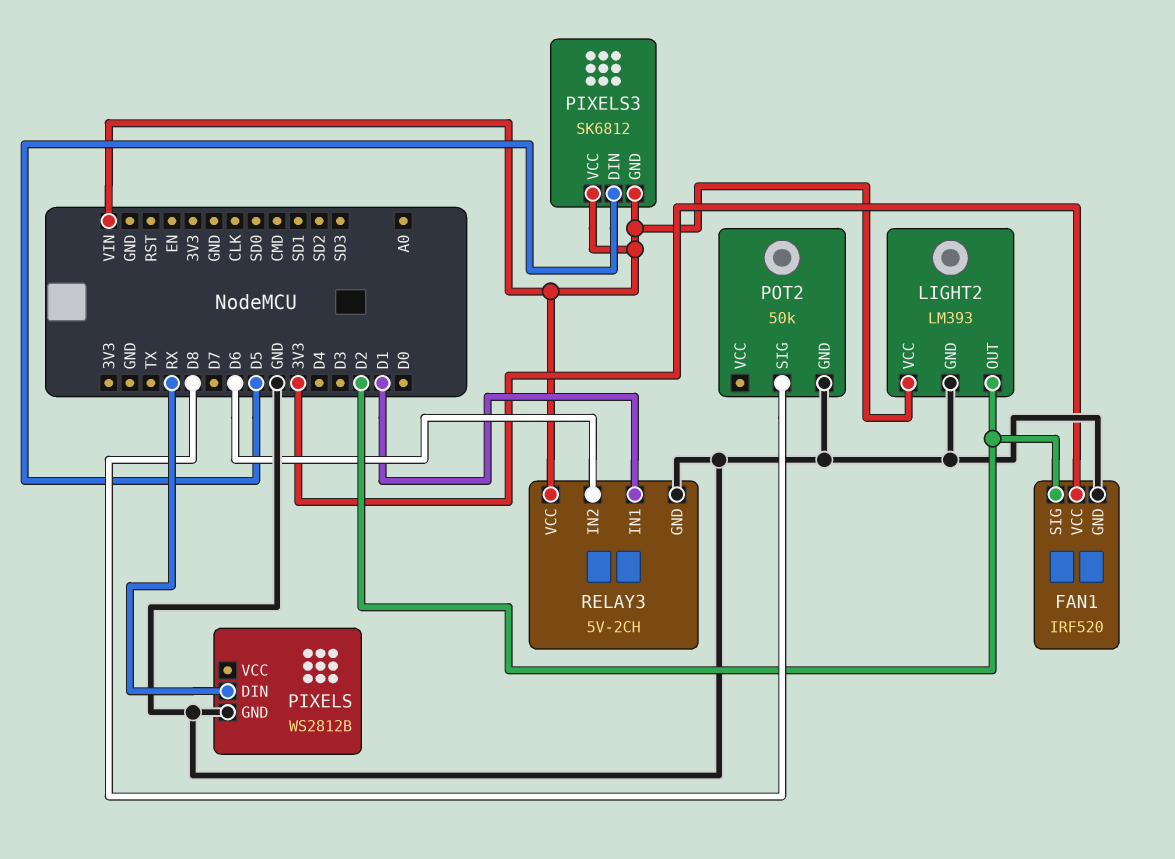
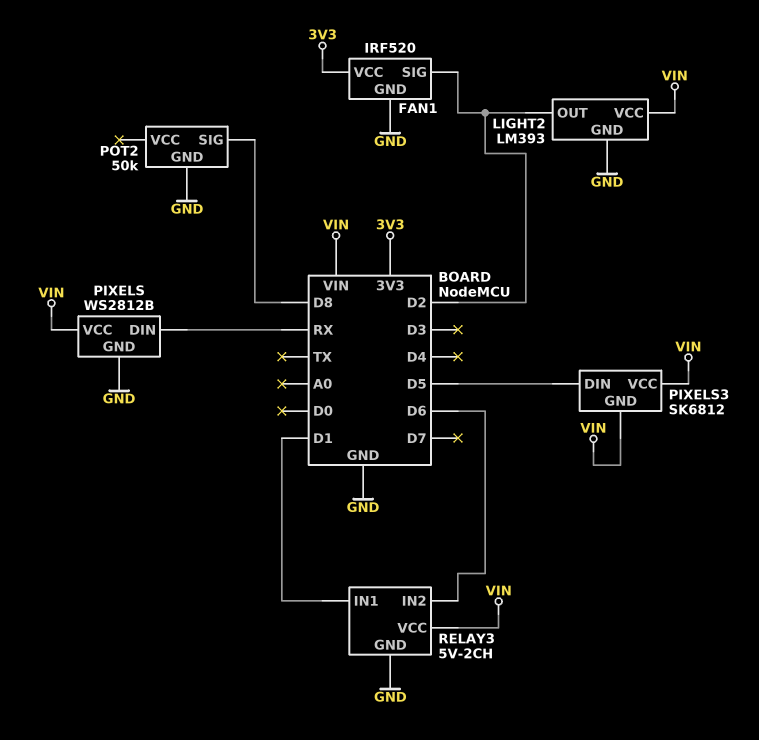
PIXELS pin VCC: none -> VIN

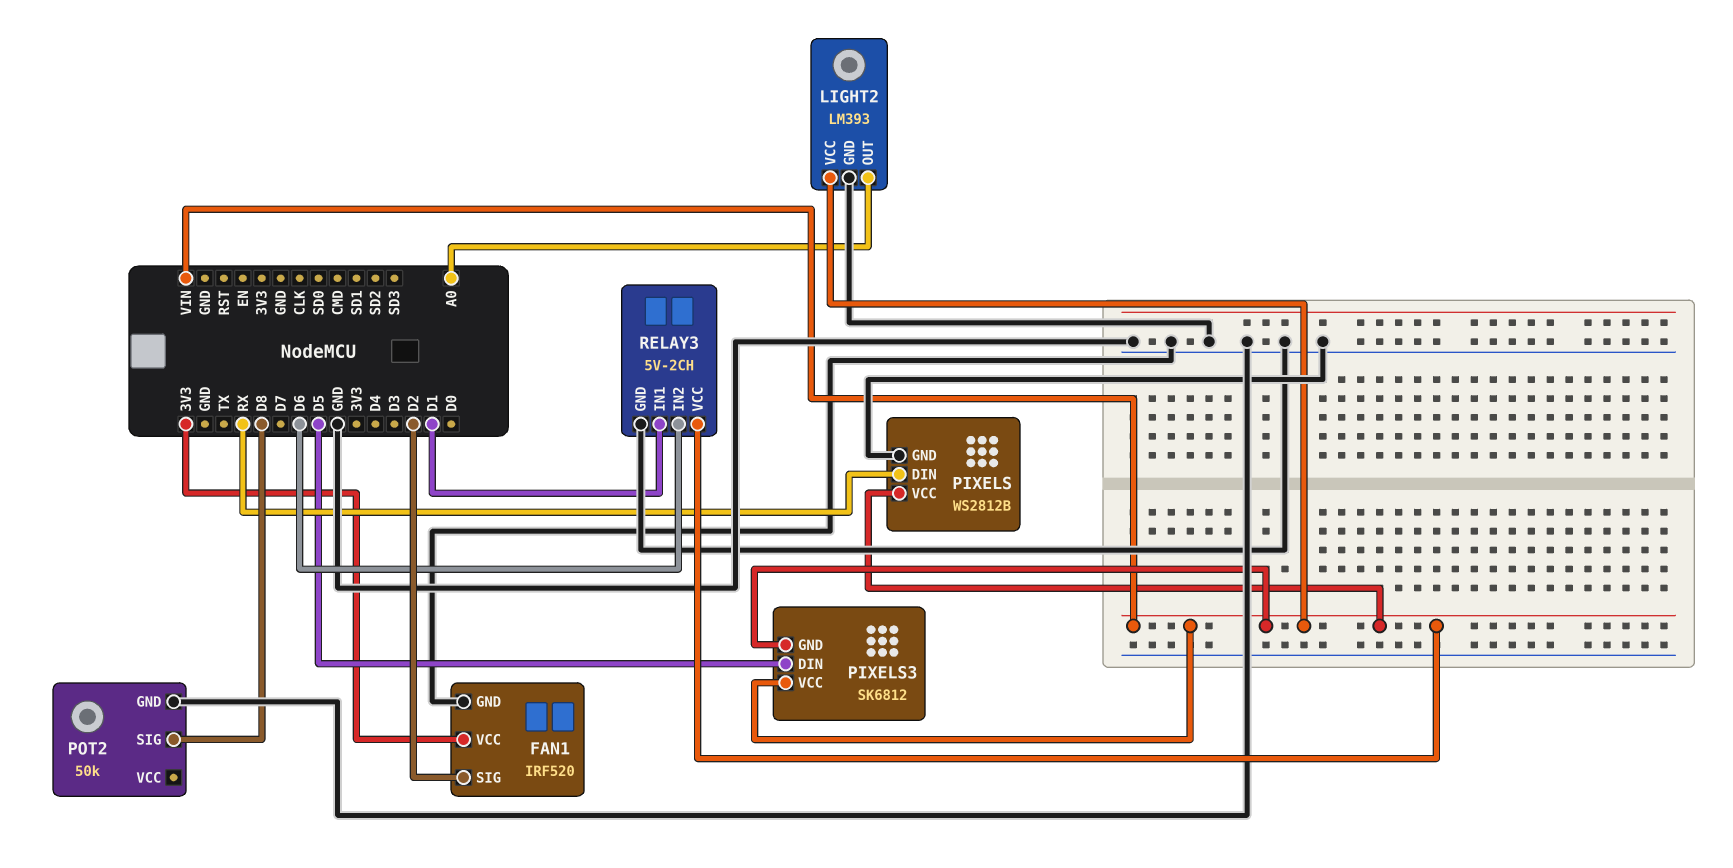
LIGHT2 pin OUT: D2 -> A0

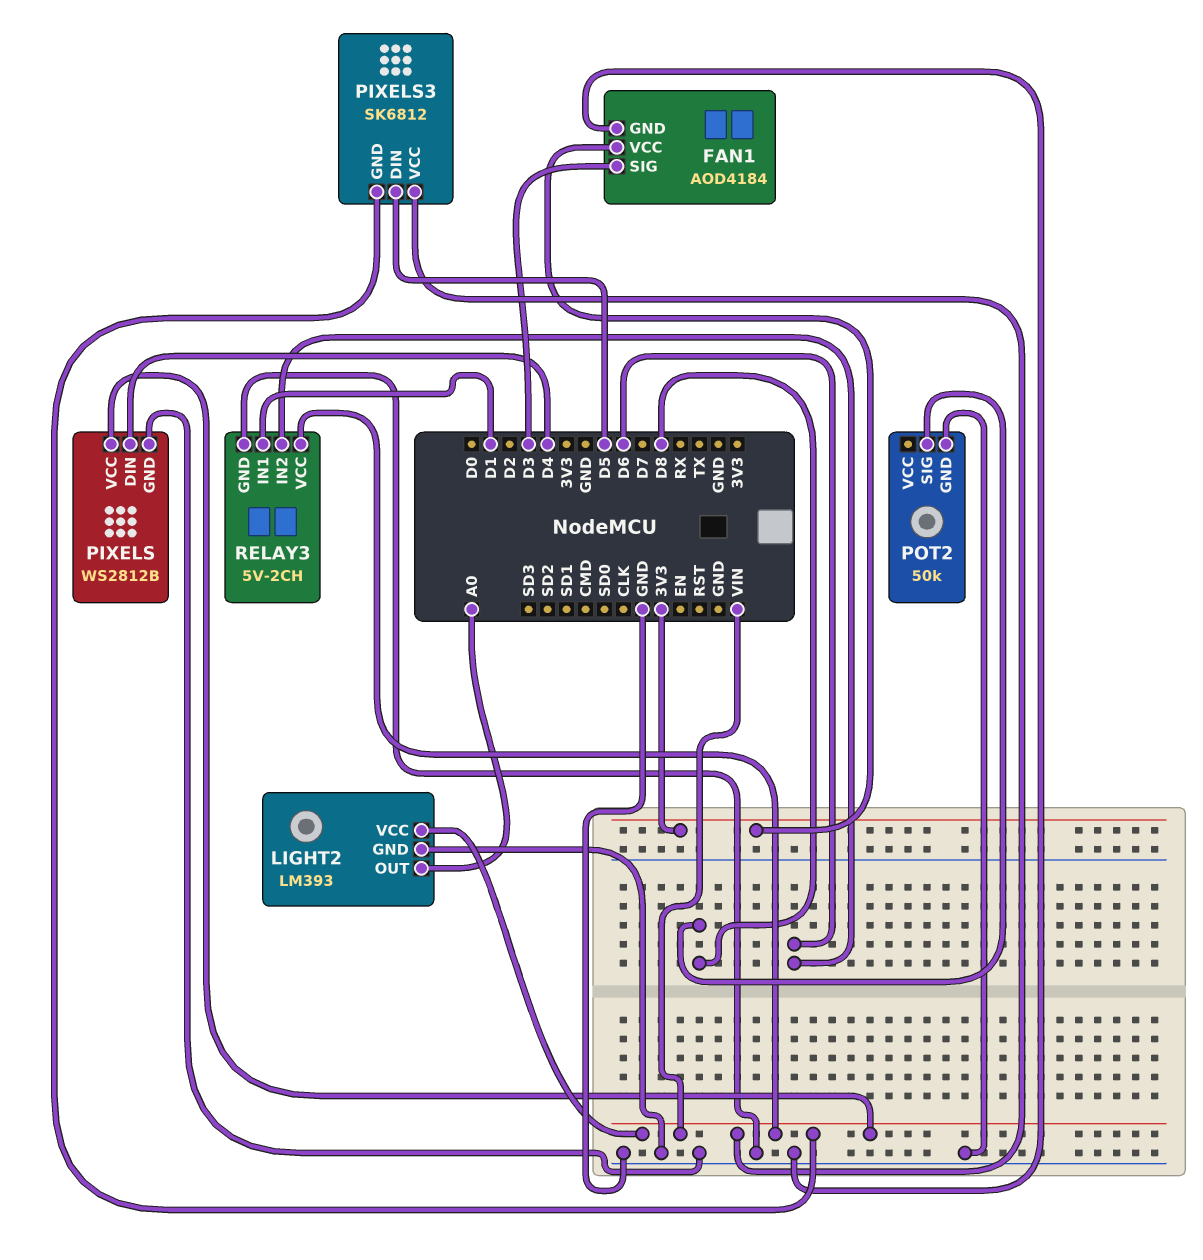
FAN1: IRF520 -> AOD4184
FAN1 pin SIG: D2 -> D3
PIXELS pin DIN: RX -> D4

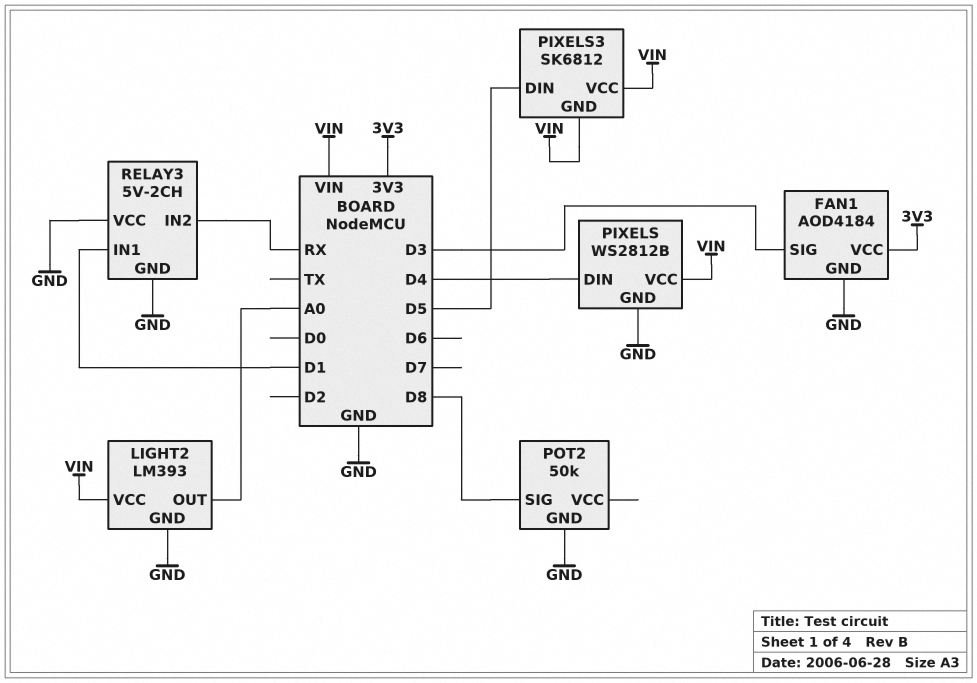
RELAY3 pin IN2: D6 -> RX
RELAY3 pin VCC: VIN -> GND

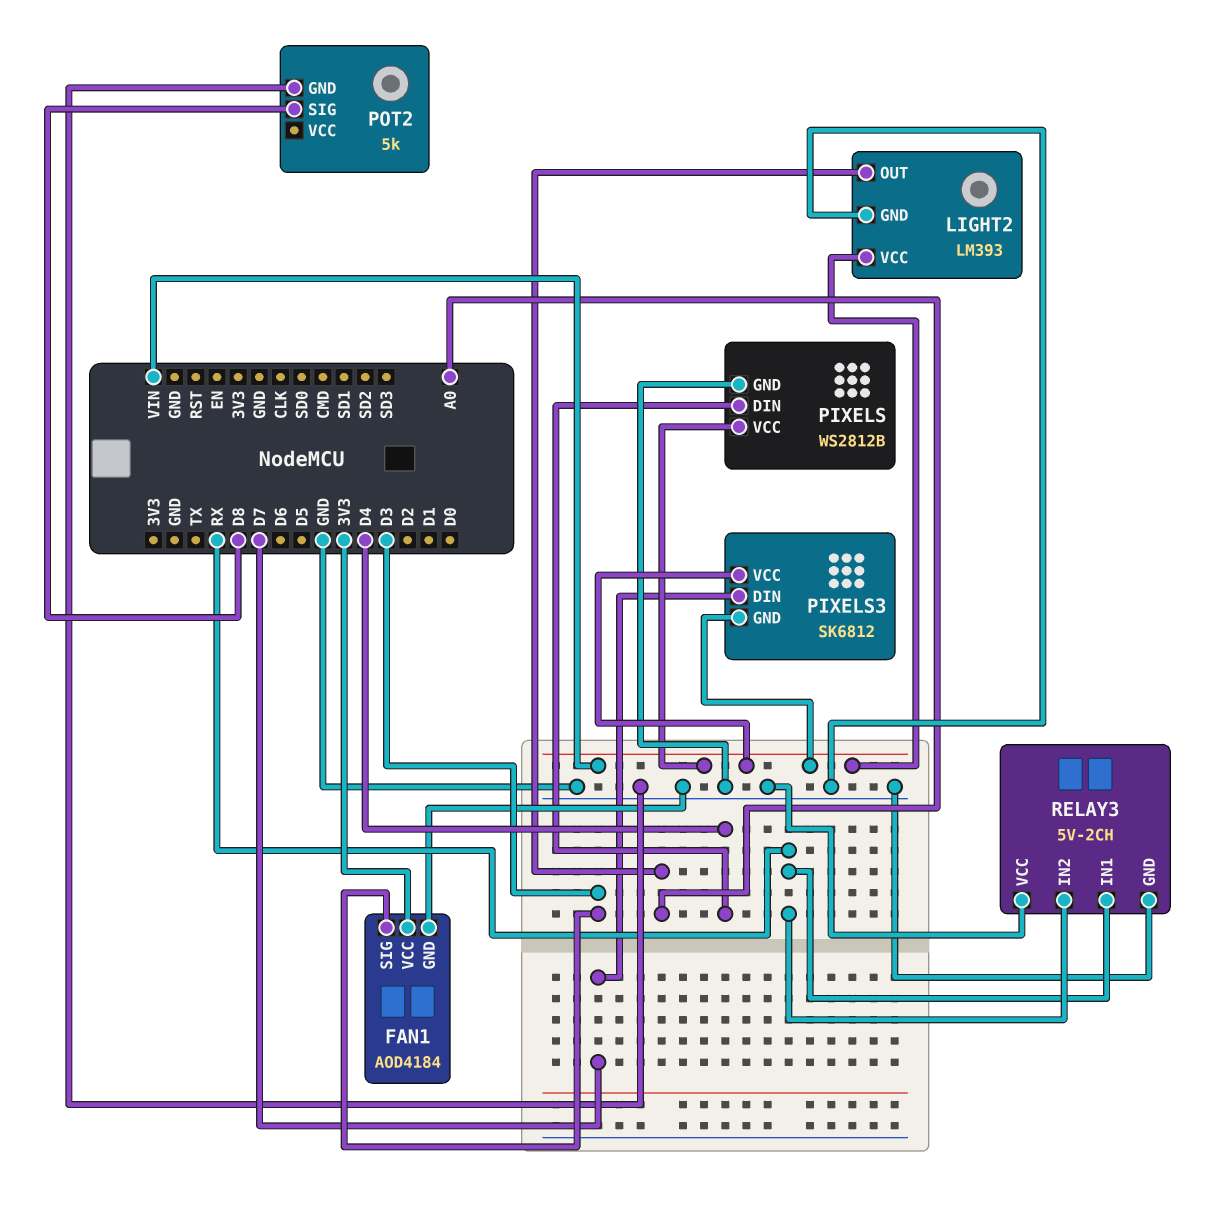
PIXELS3 pin DIN: D5 -> D7
POT2: 50k -> 5k
RELAY3 pin IN1: D1 -> RX

